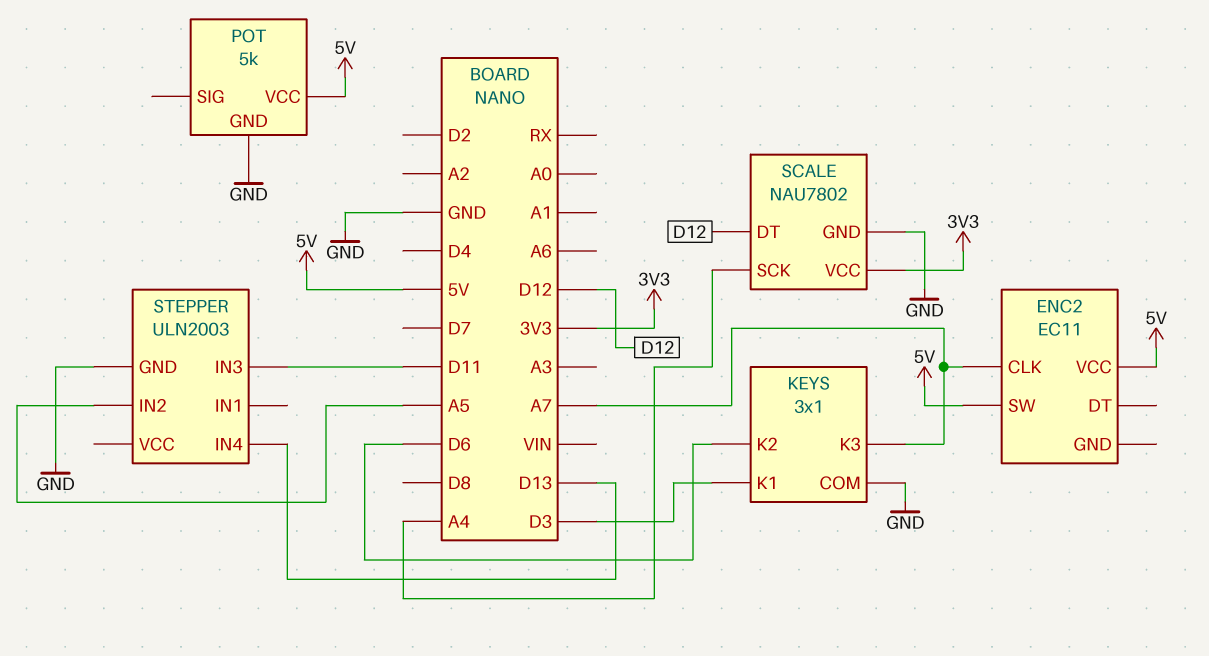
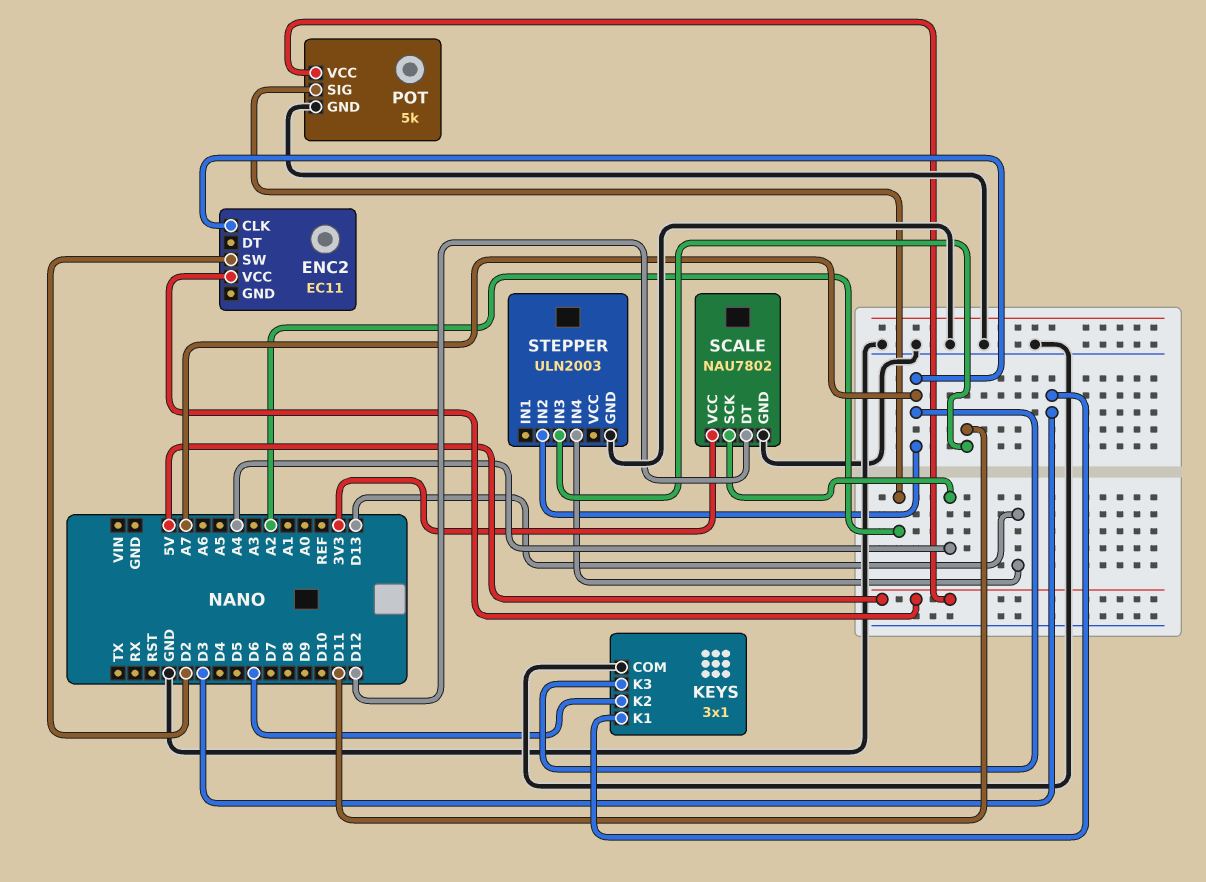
ENC2 pin SW: 5V -> D2
POT pin SIG: none -> A2
STEPPER pin IN2: A5 -> A7

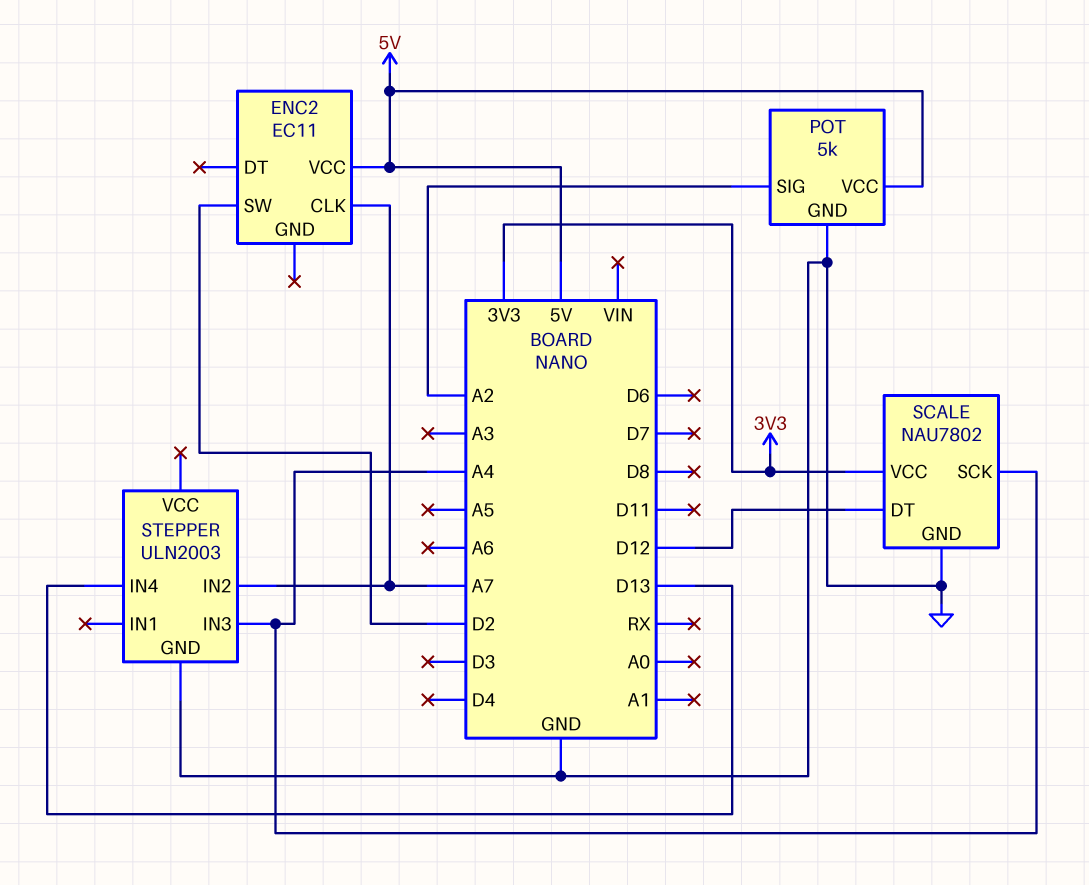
KEYS: 3x1 -> none
KEYS pin COM: GND -> none
KEYS pin K1: D3 -> none
KEYS pin K2: D6 -> none
KEYS pin K3: A7 -> none
STEPPER pin IN3: D11 -> A4

